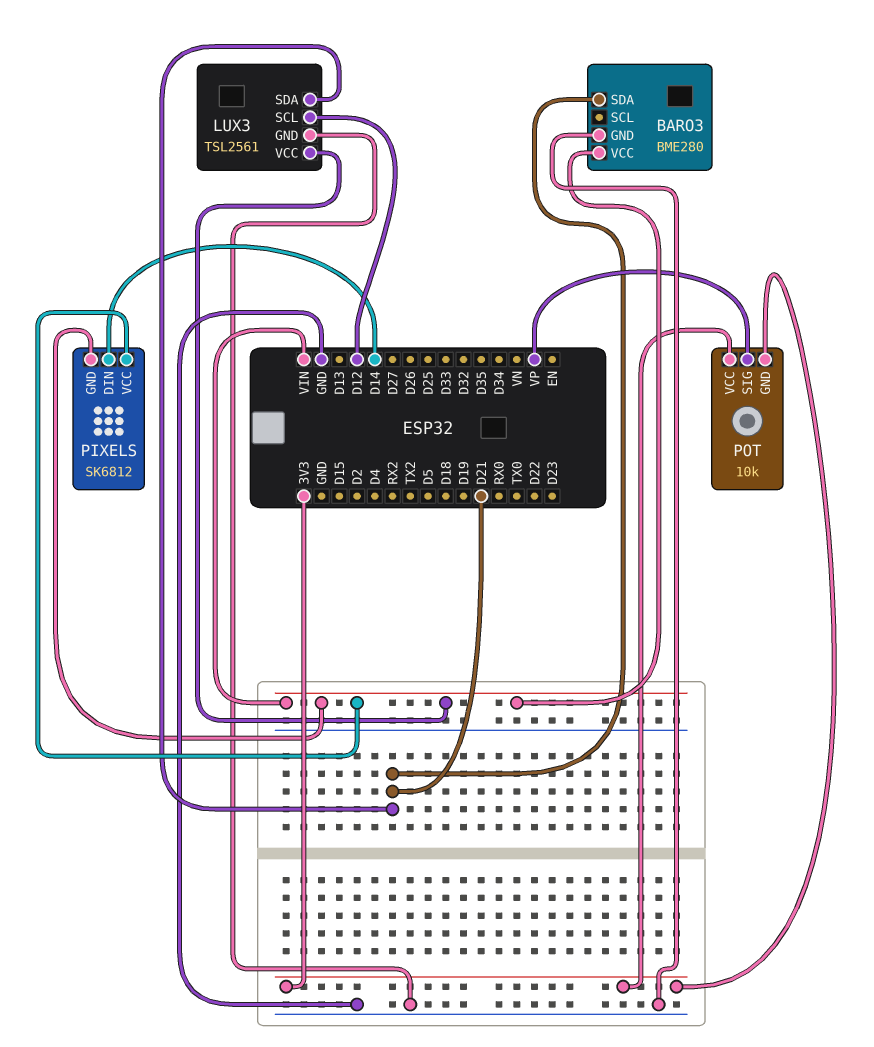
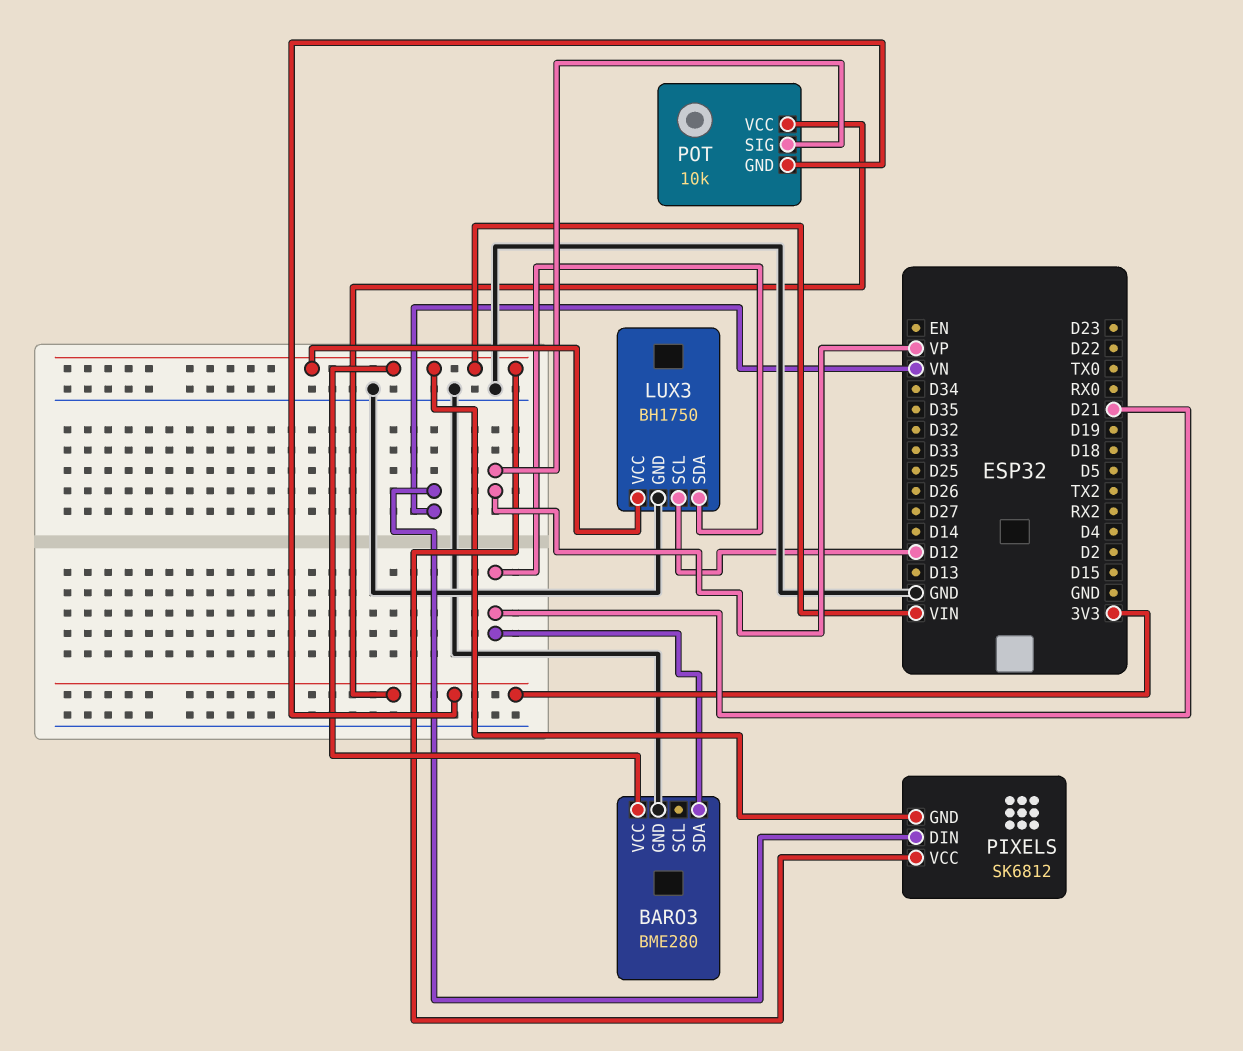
LUX3: TSL2561 -> BH1750
PIXELS pin DIN: D14 -> VN

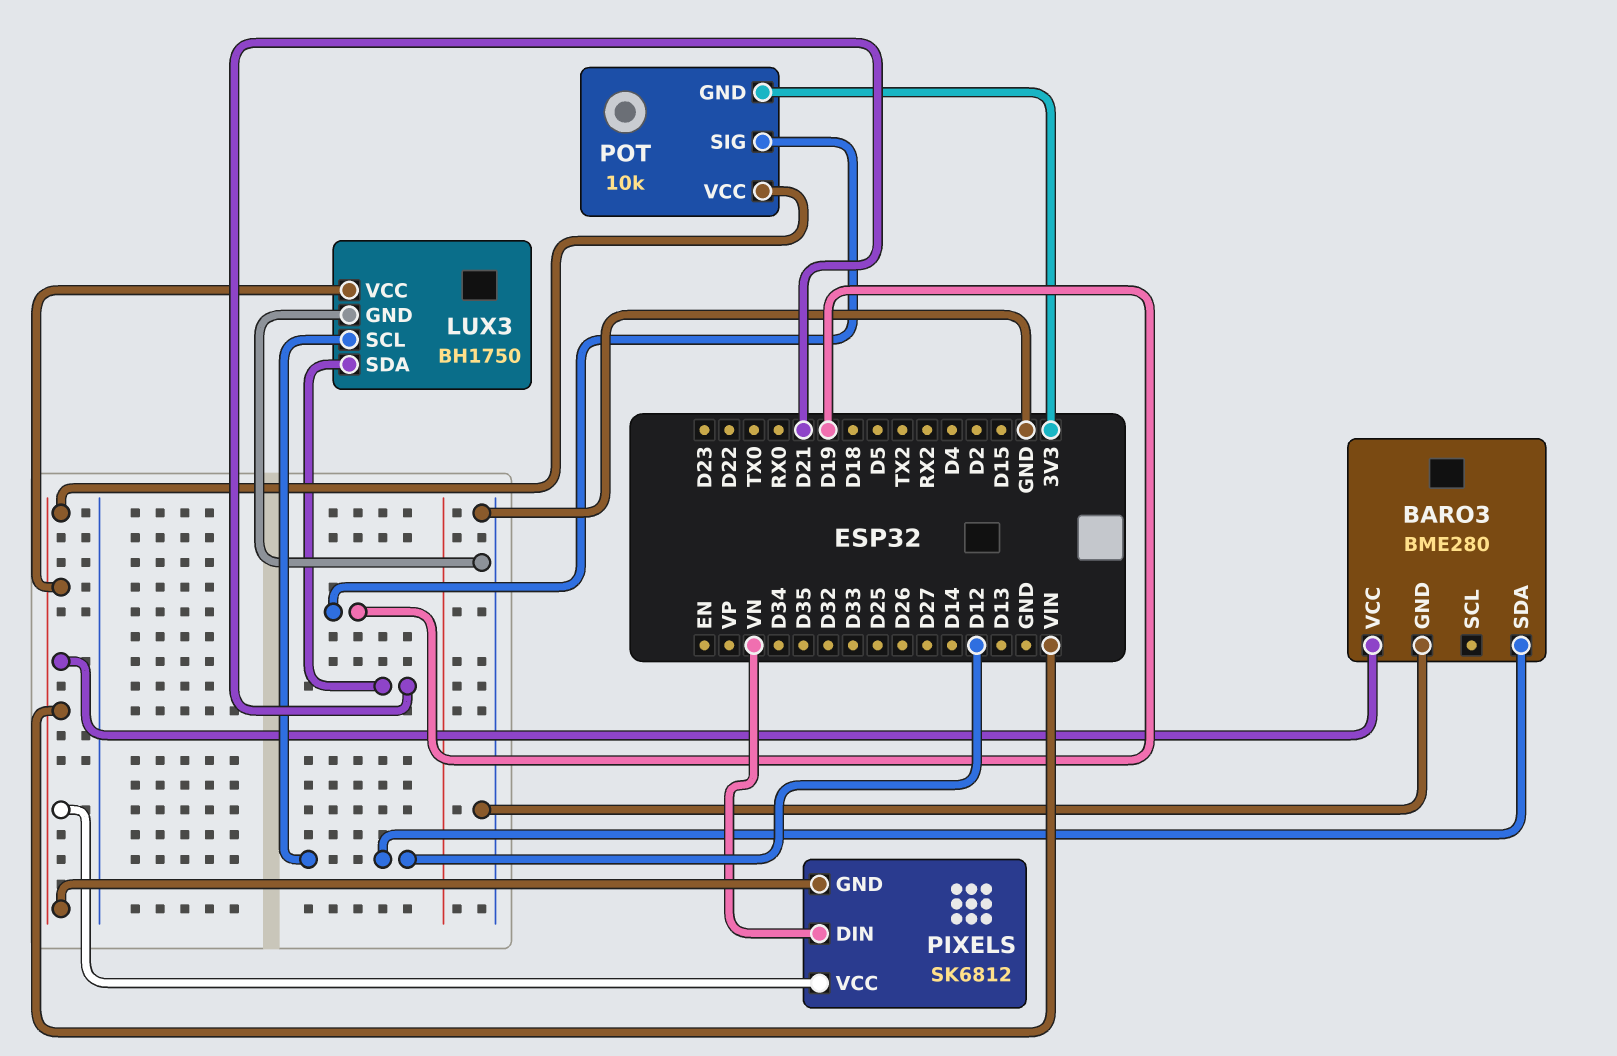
BARO3 pin SDA: D21 -> D12
POT pin SIG: VP -> D19
POT pin VCC: 3V3 -> VIN

